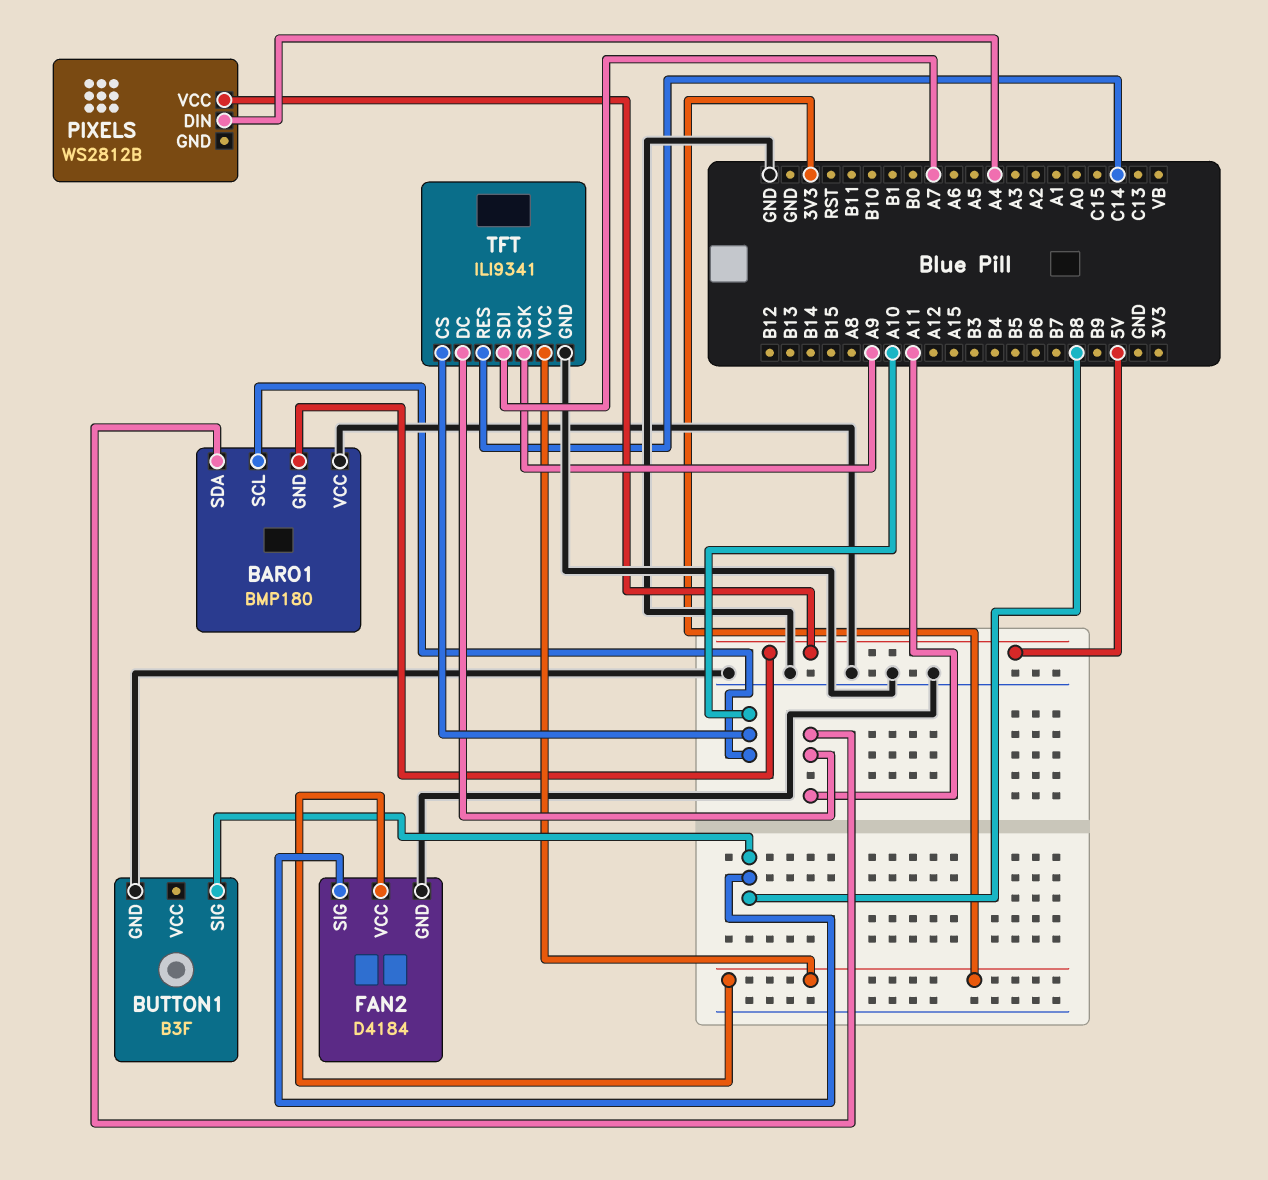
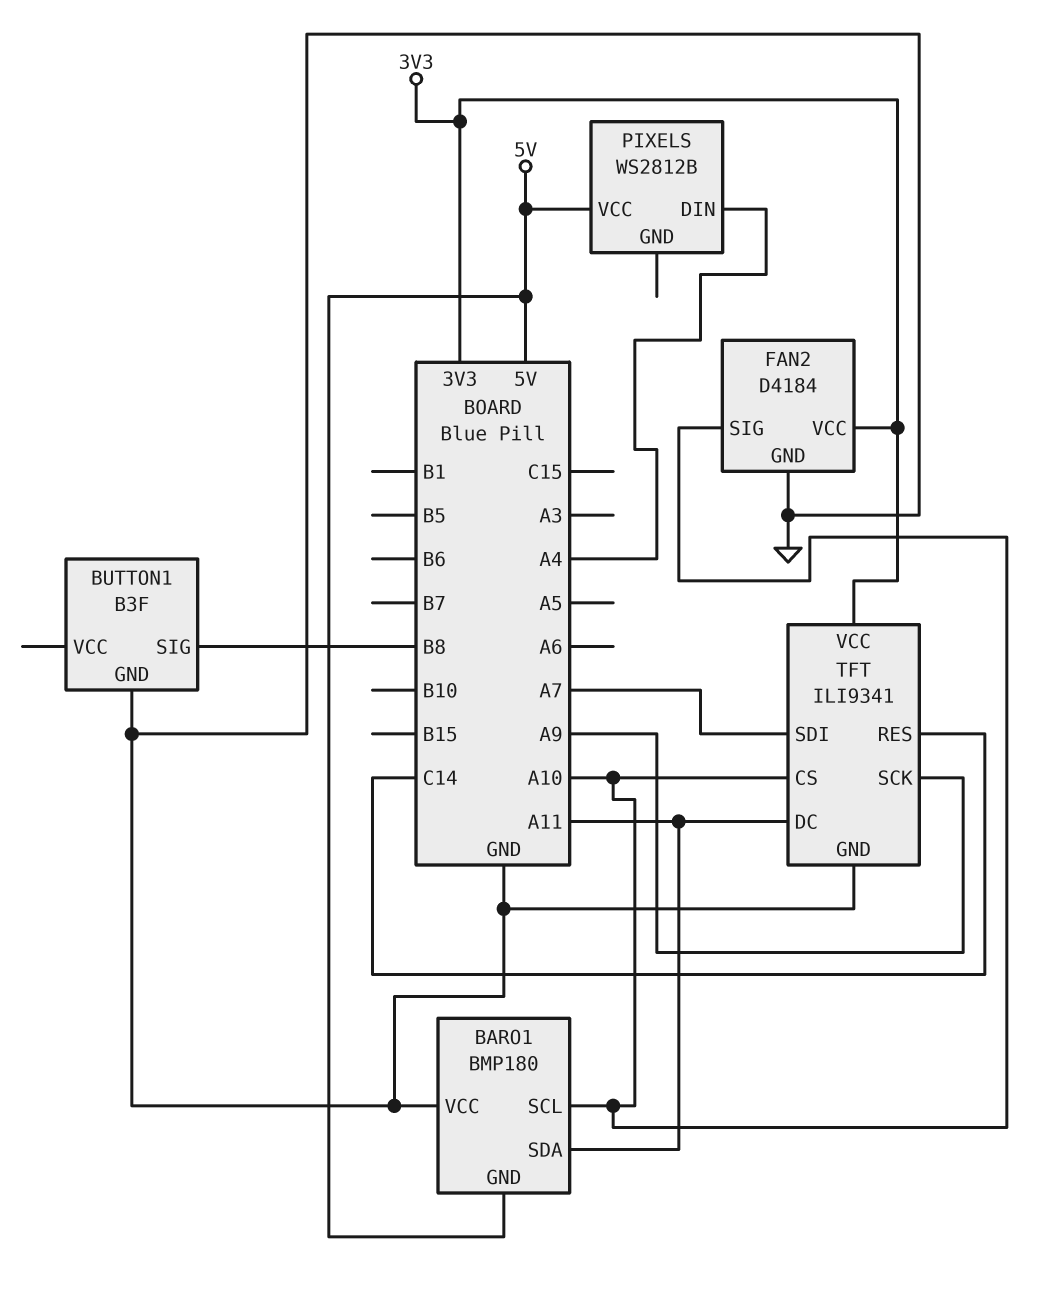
FAN2 pin SIG: B8 -> A10

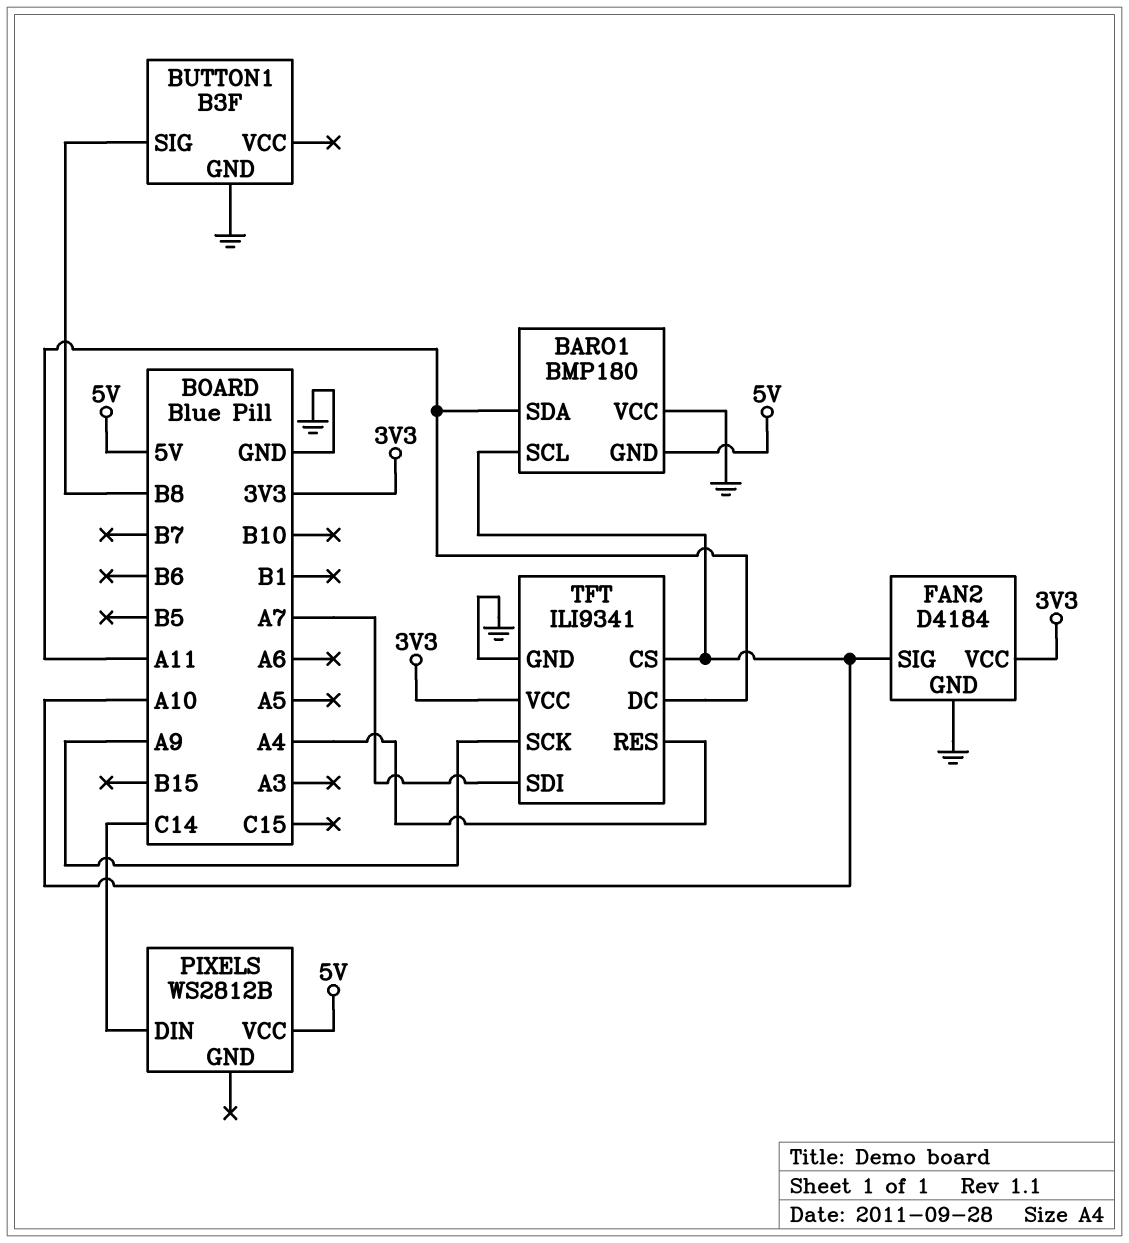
PIXELS pin DIN: A4 -> C14
TFT pin RES: C14 -> A4

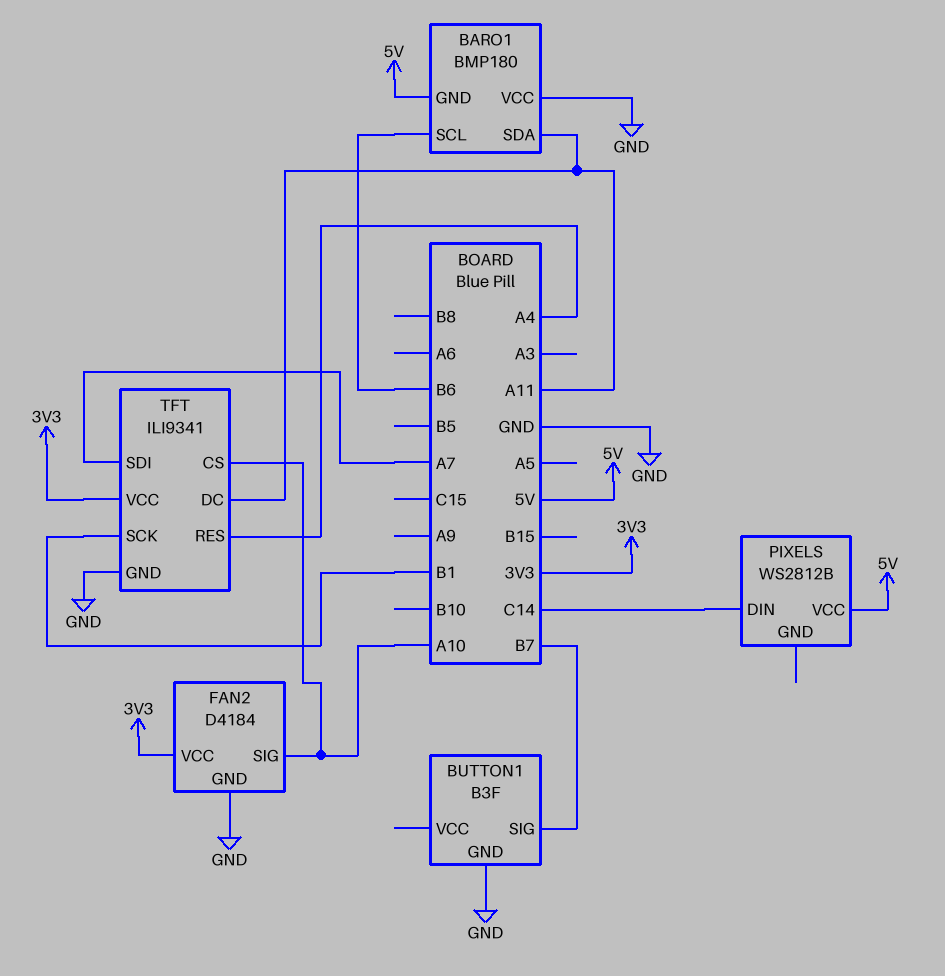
BARO1 pin SCL: A10 -> B6
BUTTON1 pin SIG: B8 -> B7
TFT pin SCK: A9 -> B1

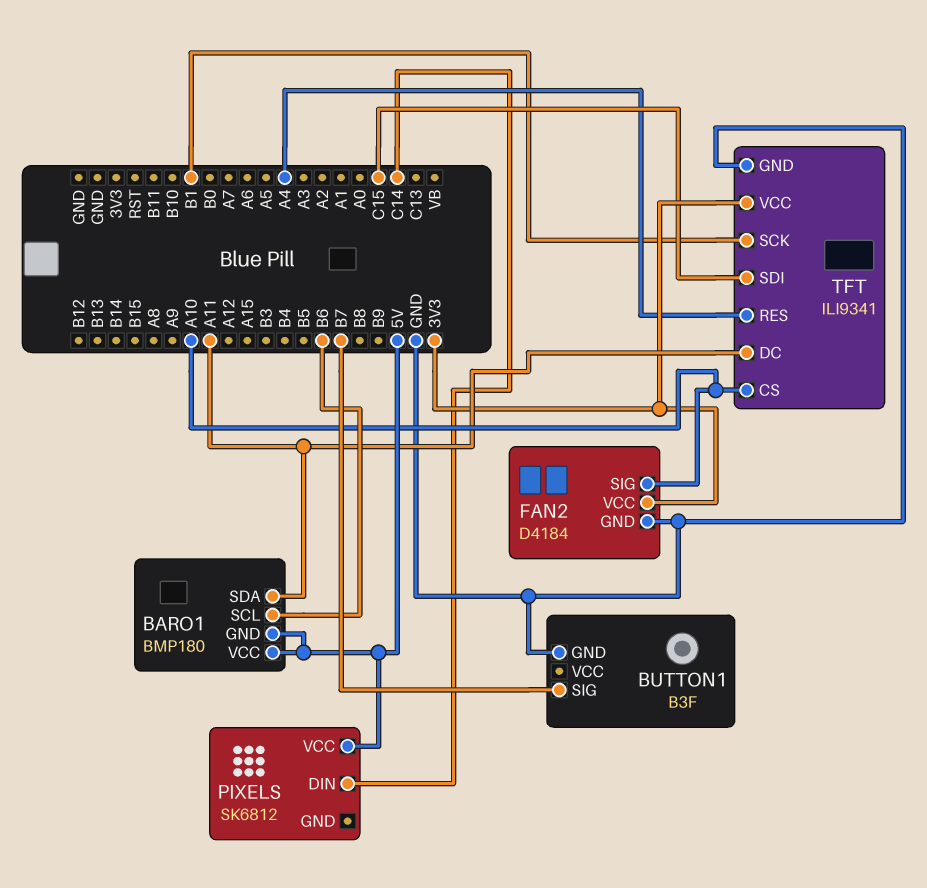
BARO1 pin VCC: GND -> 5V
PIXELS: WS2812B -> SK6812
TFT pin SDI: A7 -> C15

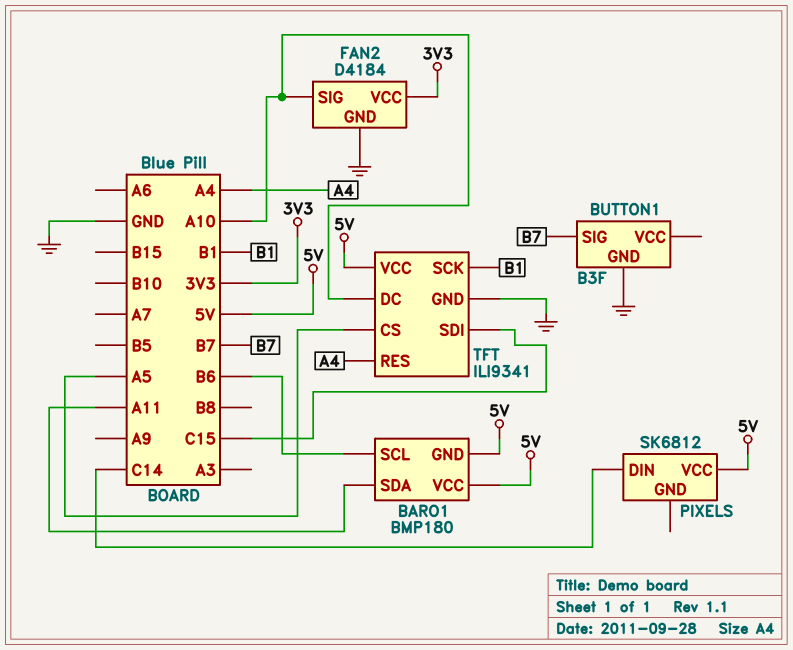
TFT pin CS: A10 -> A5
TFT pin DC: A11 -> A10
TFT pin VCC: 3V3 -> 5V

